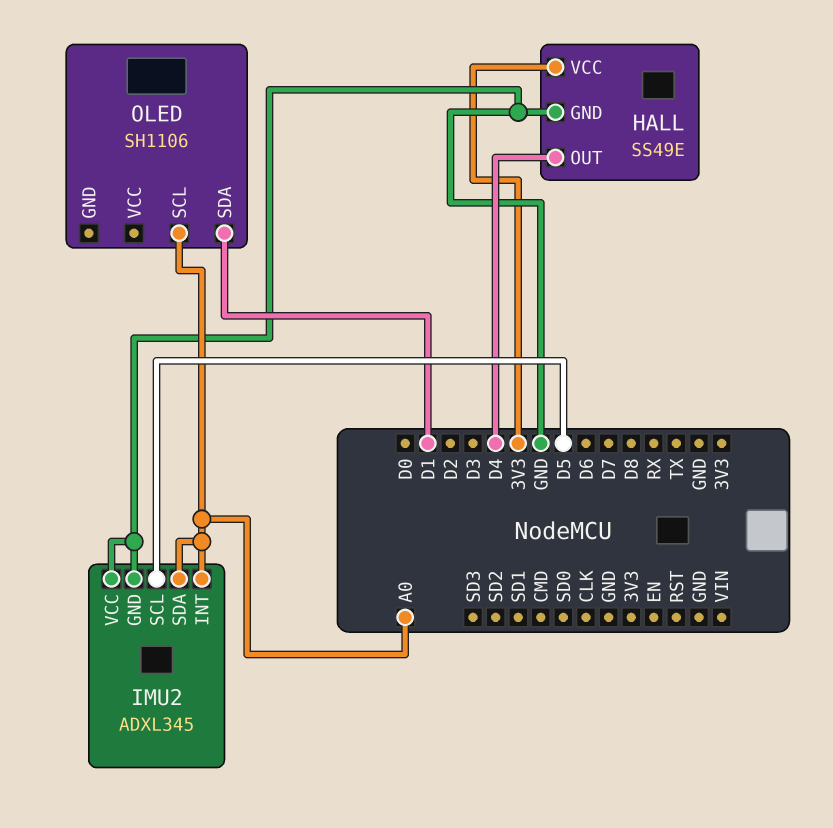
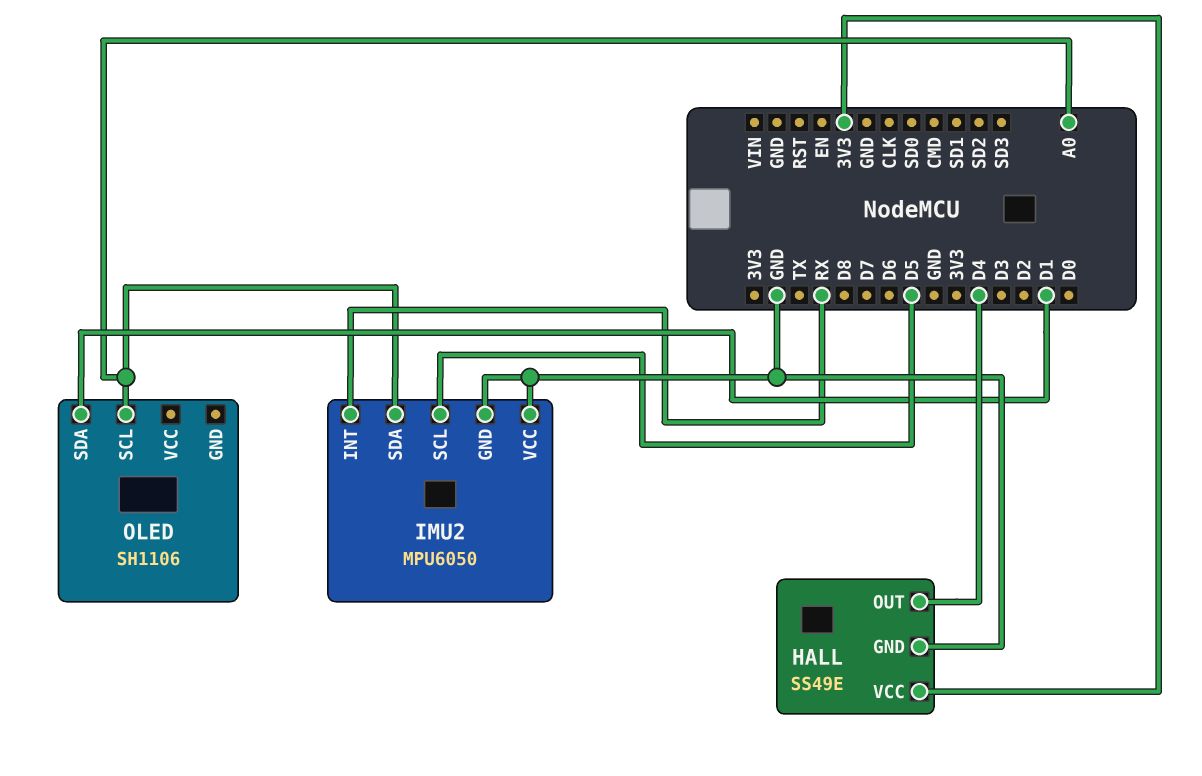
IMU2: ADXL345 -> MPU6050
IMU2 pin INT: A0 -> RX

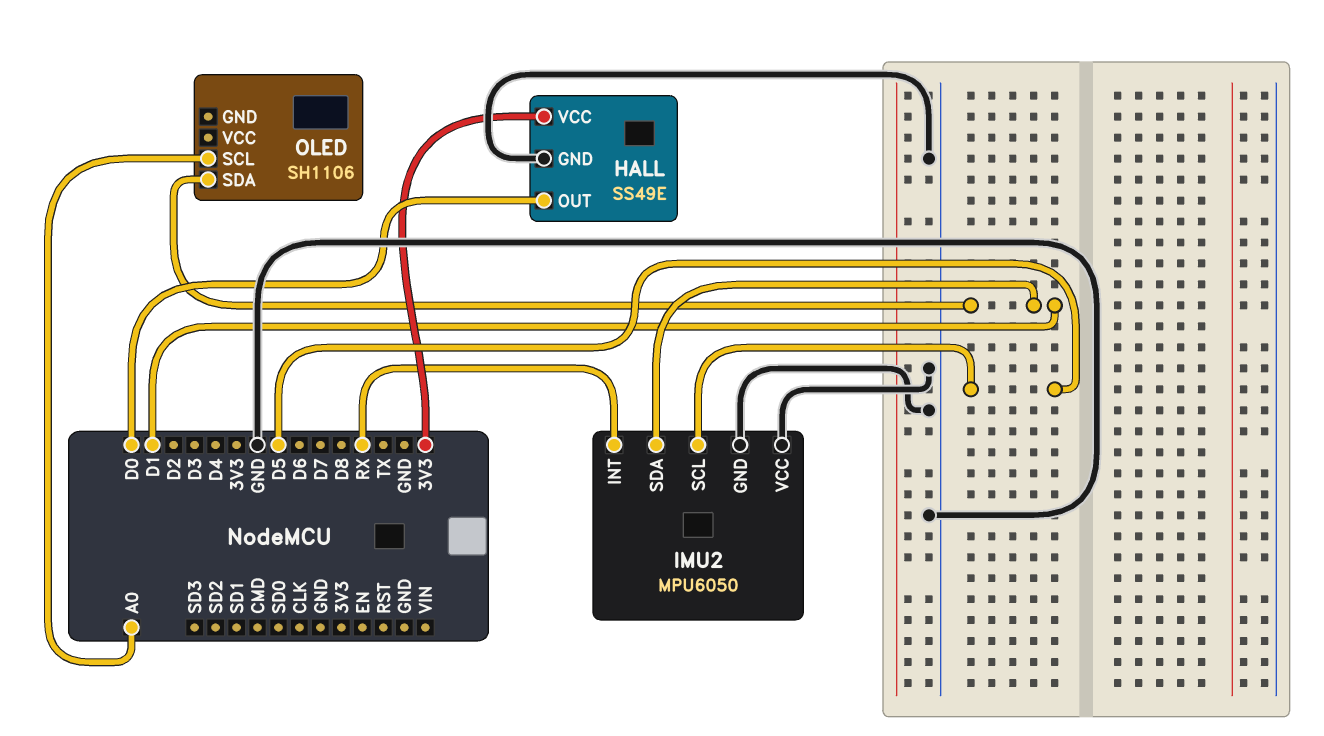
HALL pin OUT: D4 -> D0
IMU2 pin SDA: A0 -> D1

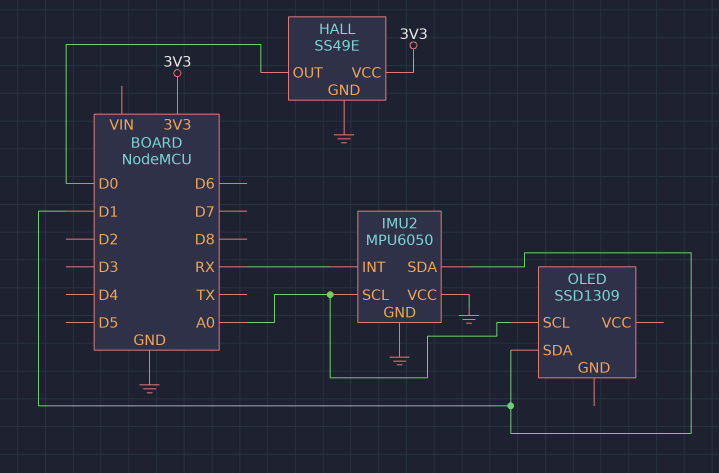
IMU2 pin SCL: D5 -> A0
OLED: SH1106 -> SSD1309

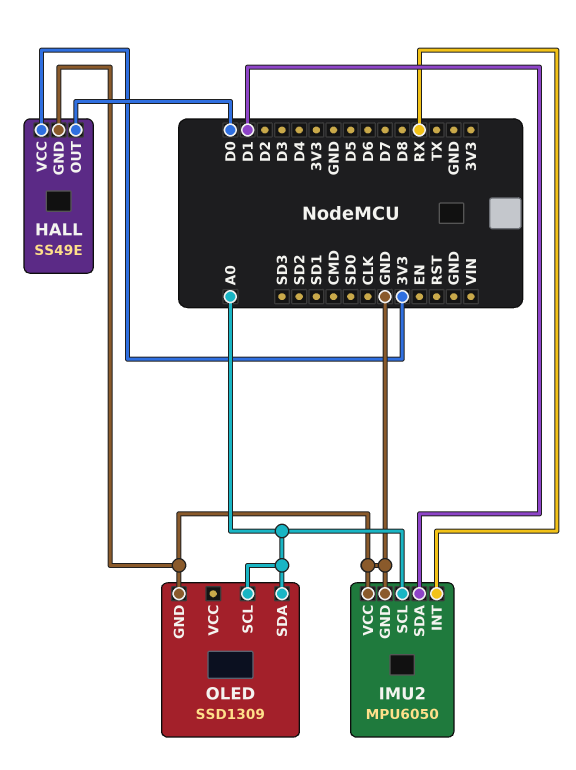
OLED pin GND: none -> GND
OLED pin SDA: D1 -> A0

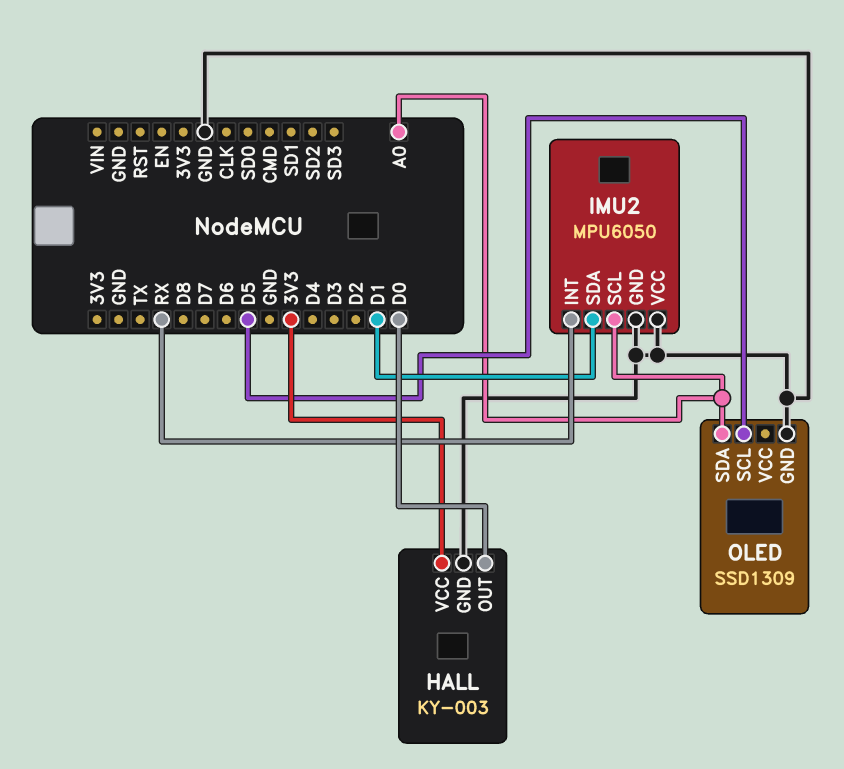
HALL: SS49E -> KY-003
OLED pin SCL: A0 -> D5

